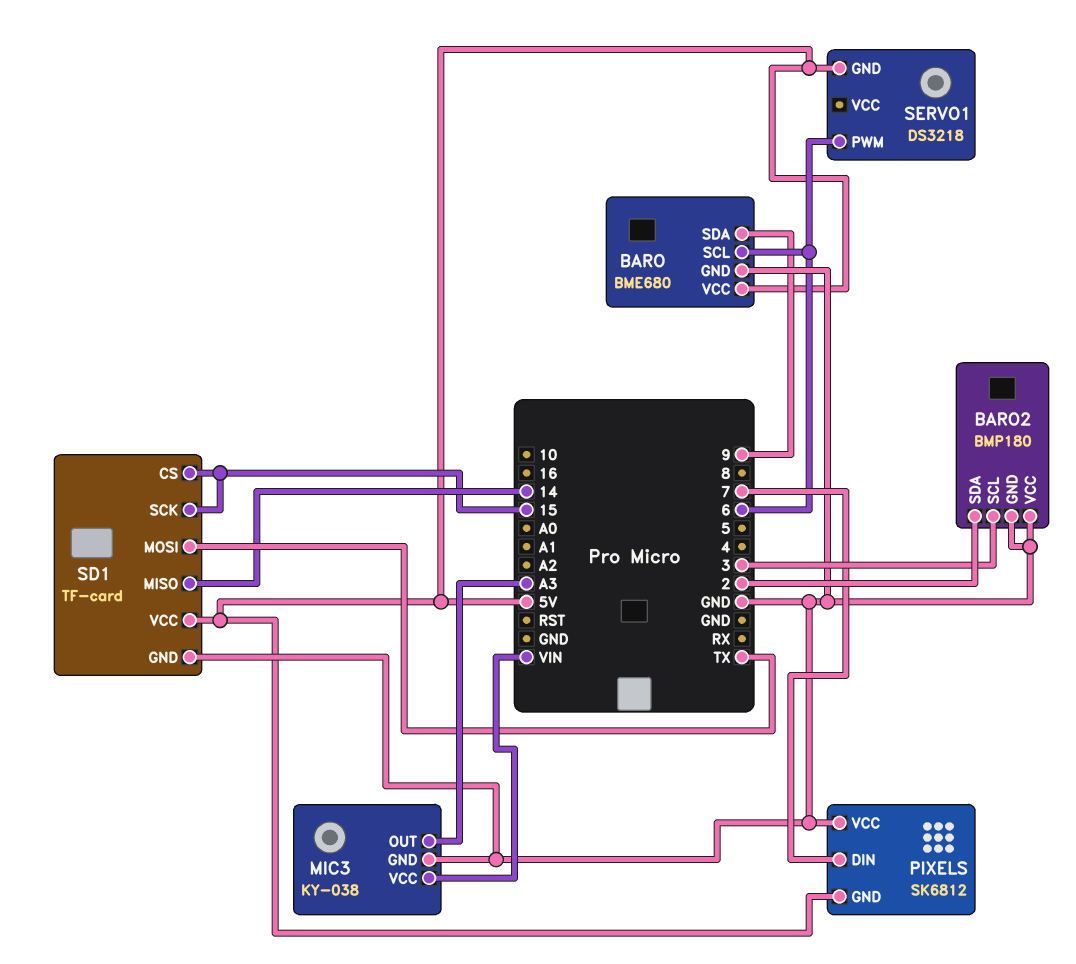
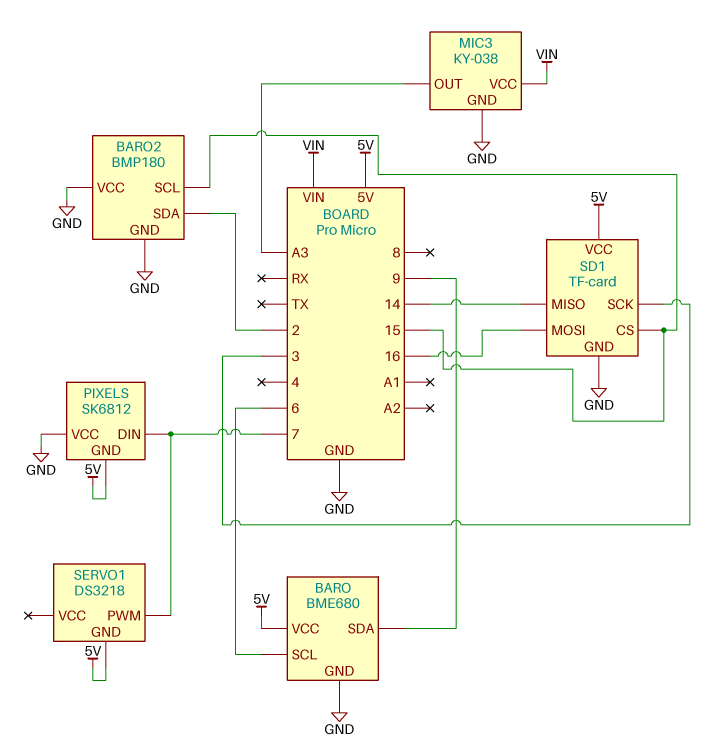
BARO2 pin SCL: 3 -> 15
SD1 pin MOSI: TX -> 16
SD1 pin SCK: 15 -> 3
SERVO1 pin PWM: 6 -> 7

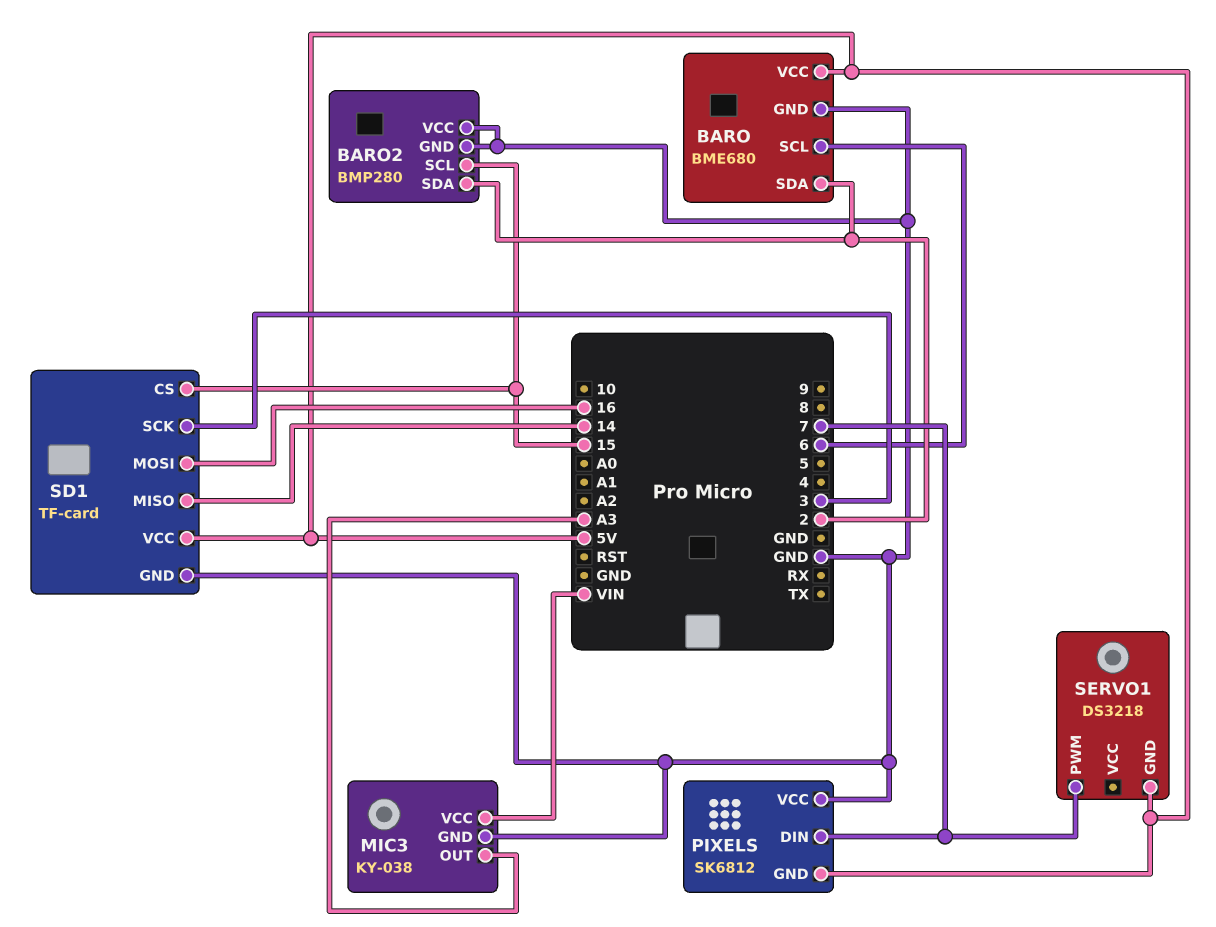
BARO pin SDA: 9 -> 2
BARO2: BMP180 -> BMP280

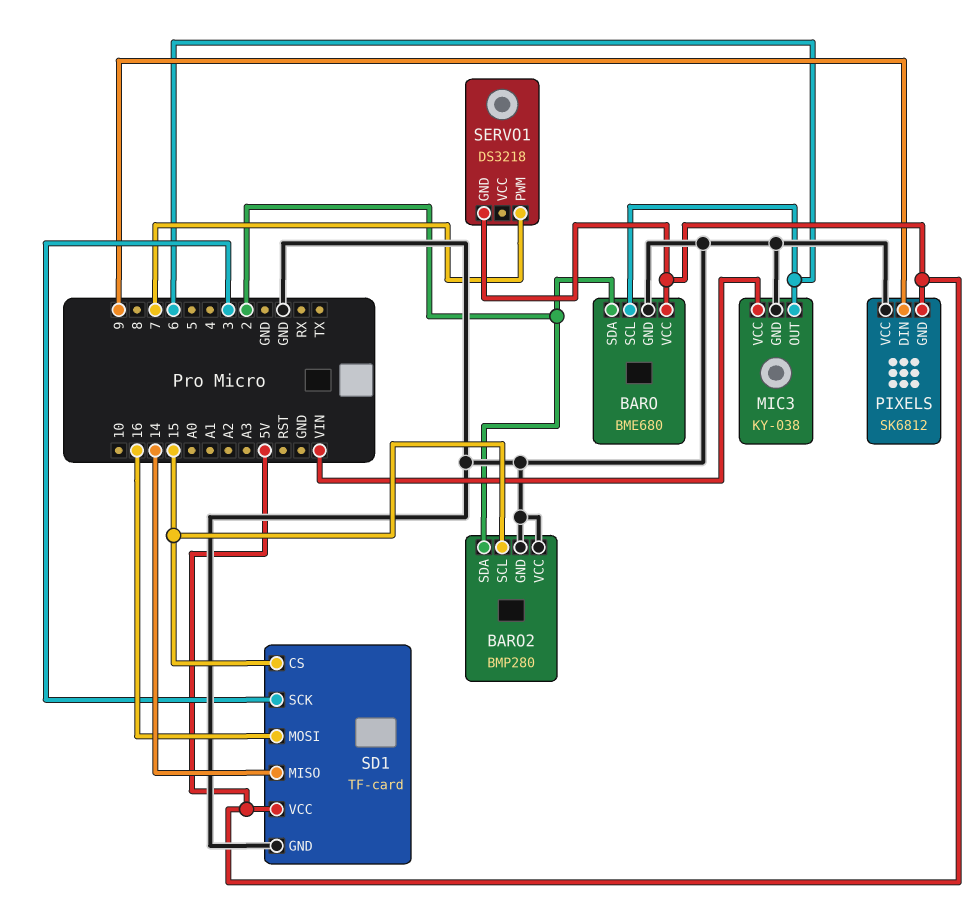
MIC3 pin OUT: A3 -> 6
PIXELS pin DIN: 7 -> 9

